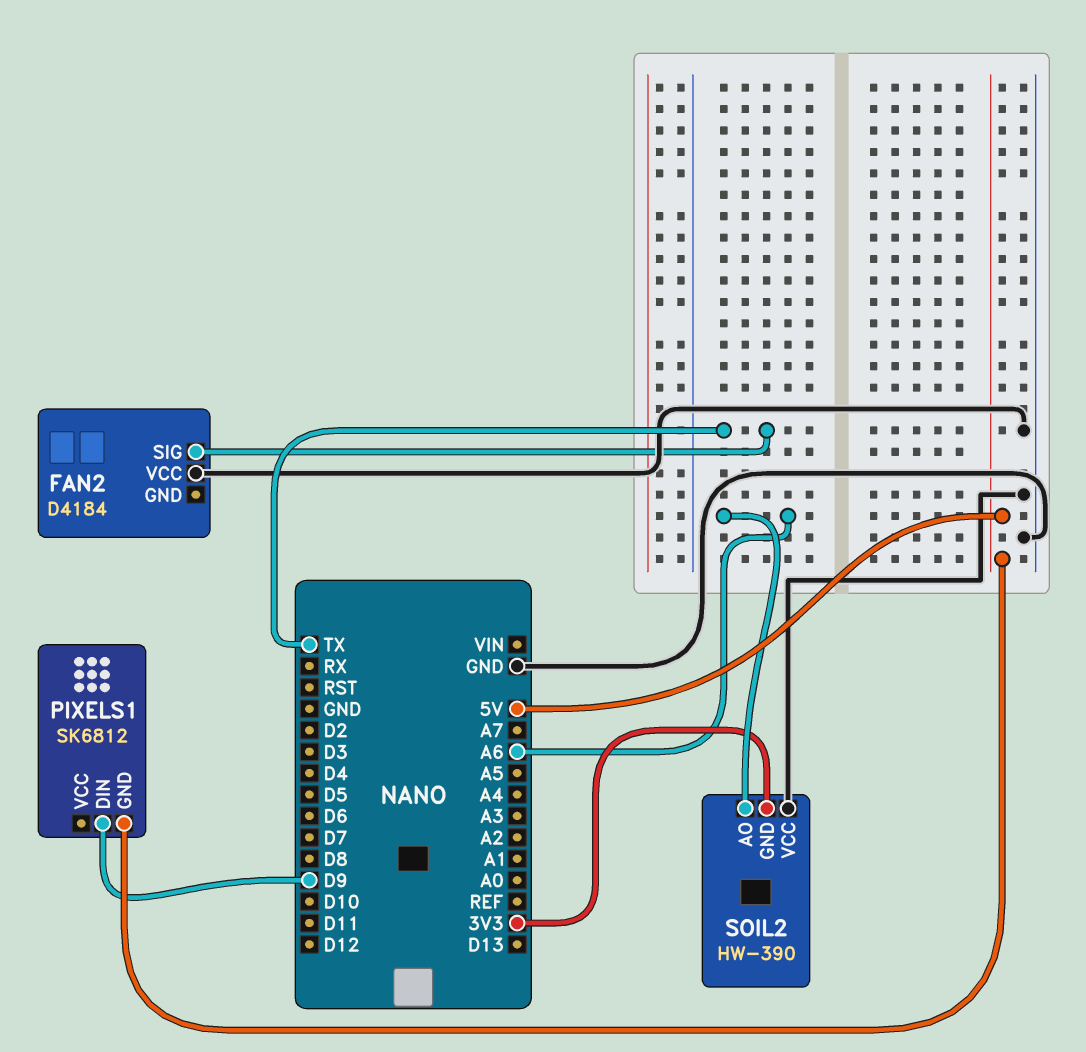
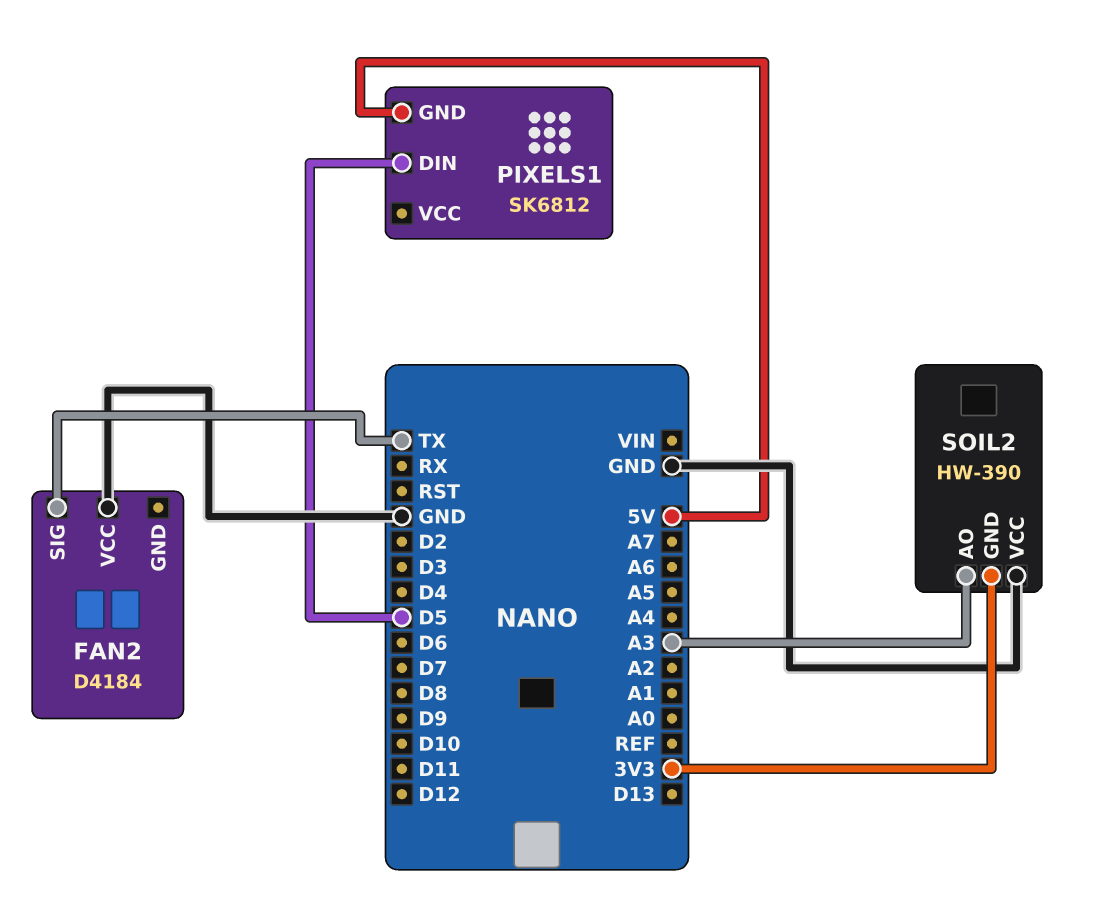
PIXELS1 pin DIN: D9 -> D5
SOIL2 pin AO: A6 -> A3

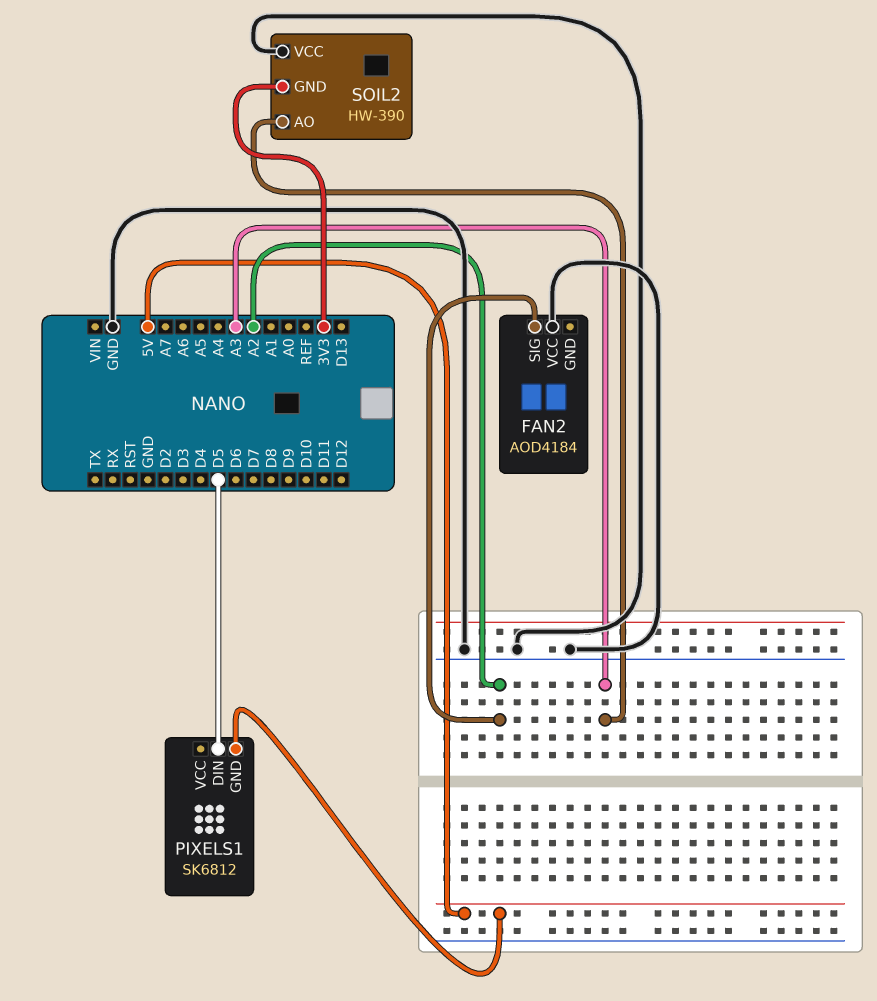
FAN2: D4184 -> AOD4184
FAN2 pin SIG: TX -> A2

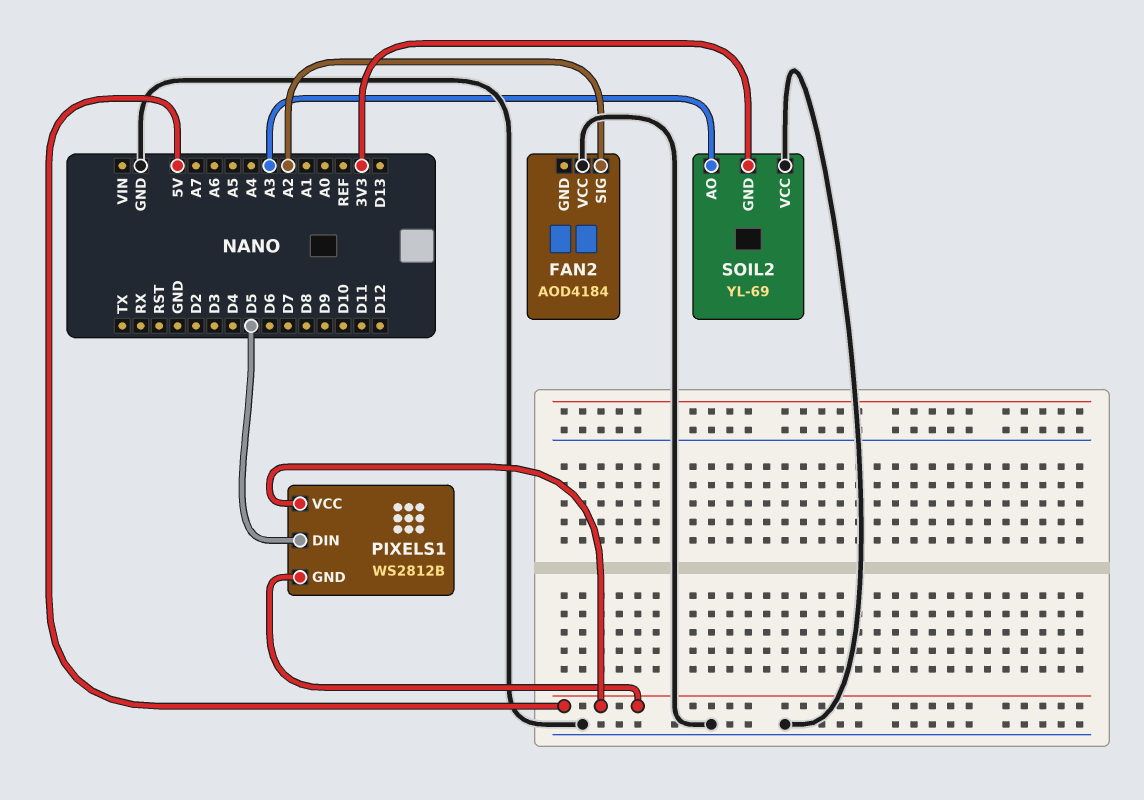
PIXELS1: SK6812 -> WS2812B
PIXELS1 pin VCC: none -> 5V
SOIL2: HW-390 -> YL-69

